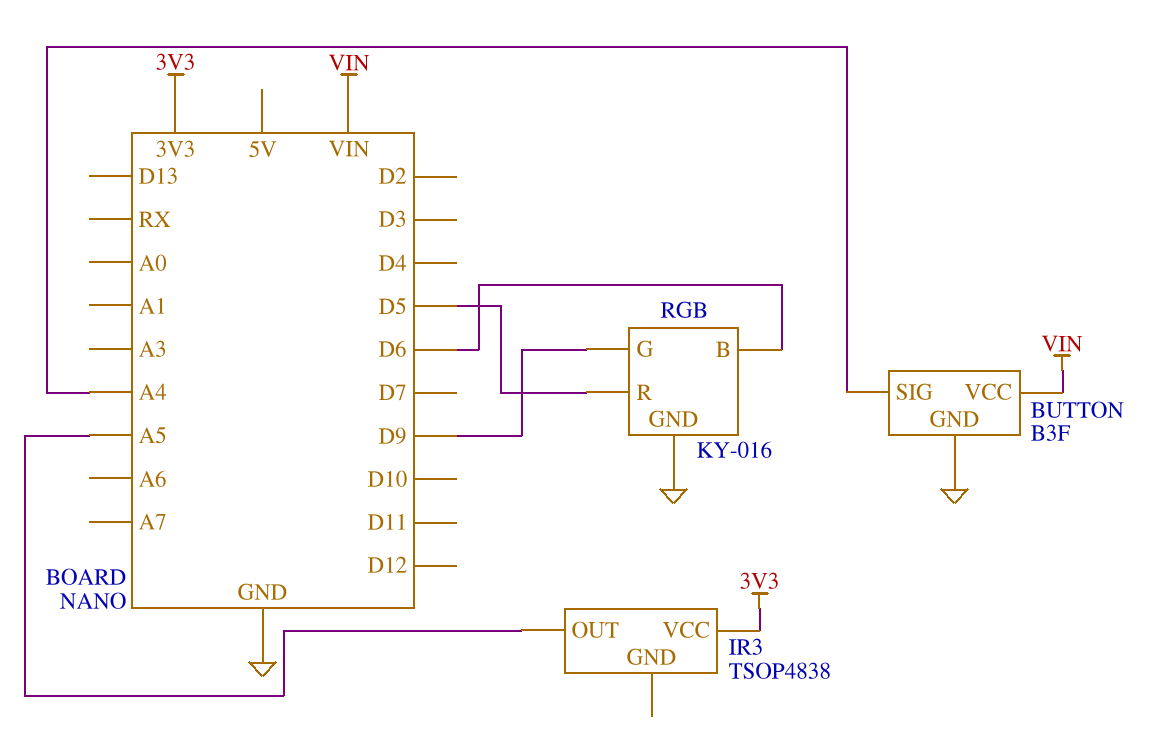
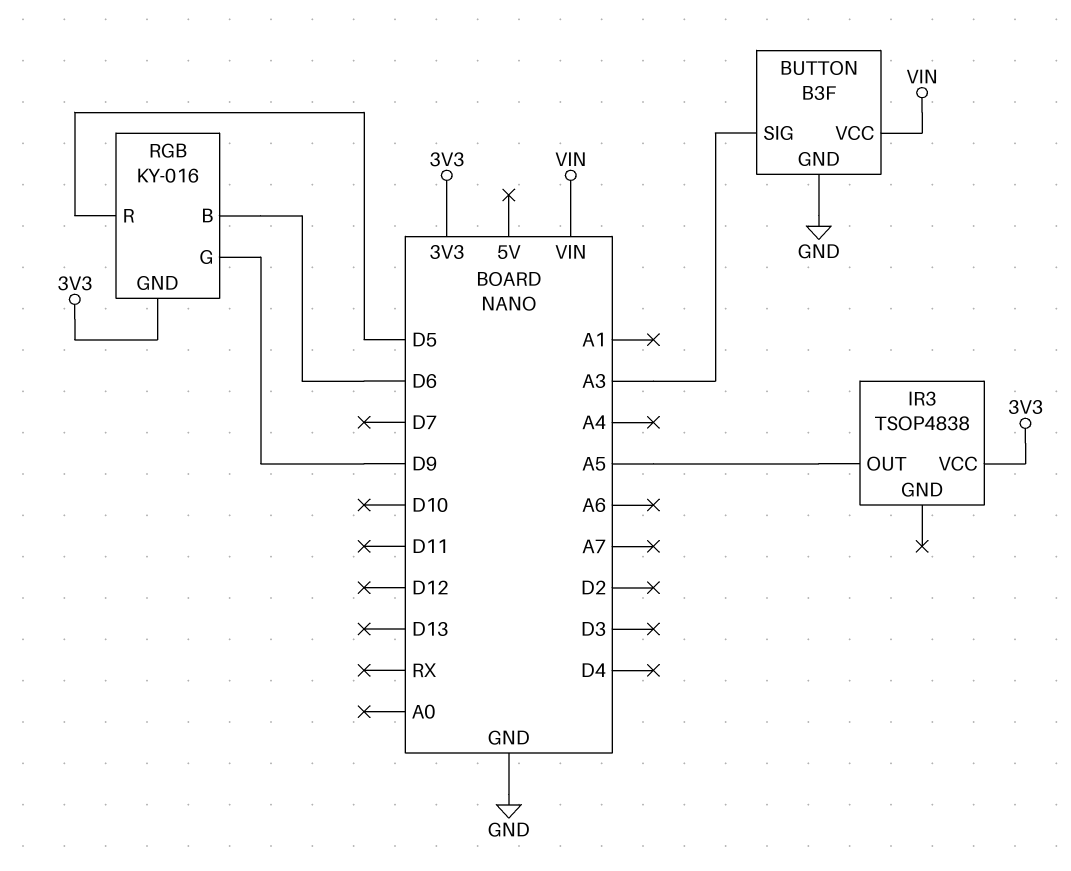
BUTTON pin SIG: A4 -> A3
RGB pin GND: GND -> 3V3

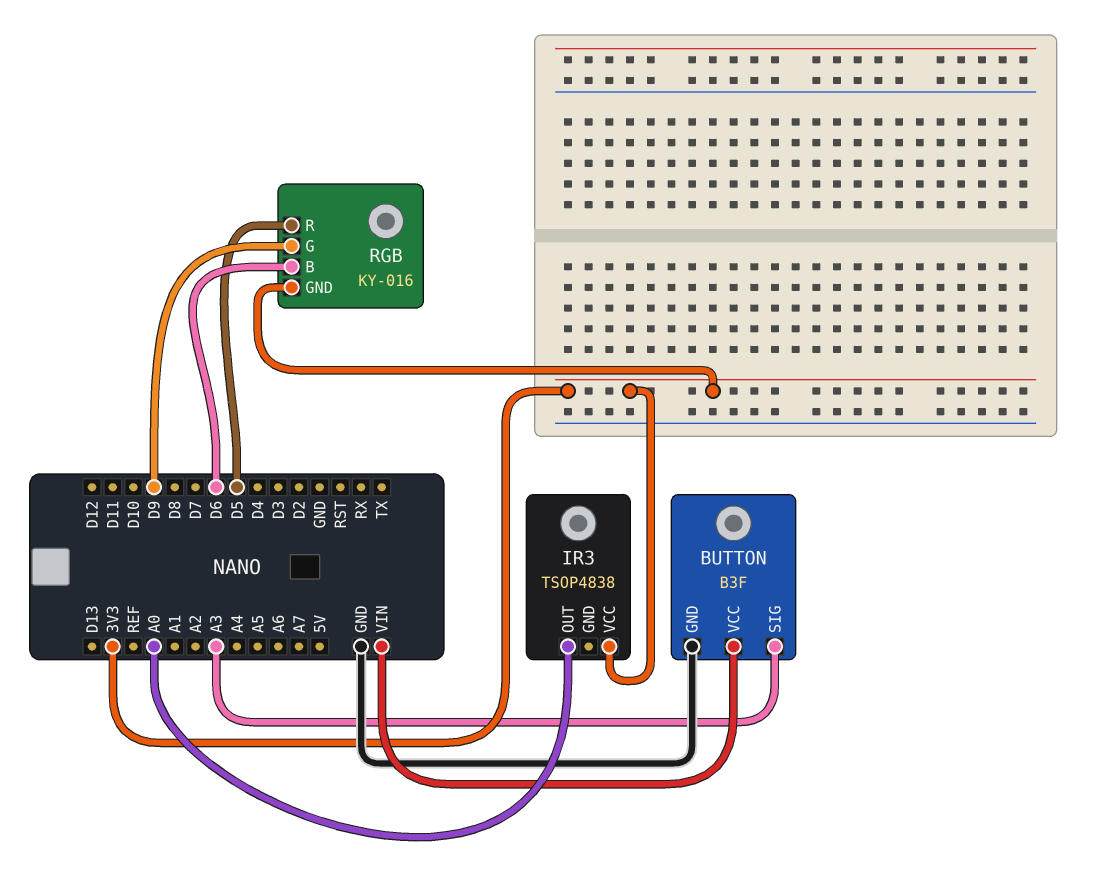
IR3 pin OUT: A5 -> A0

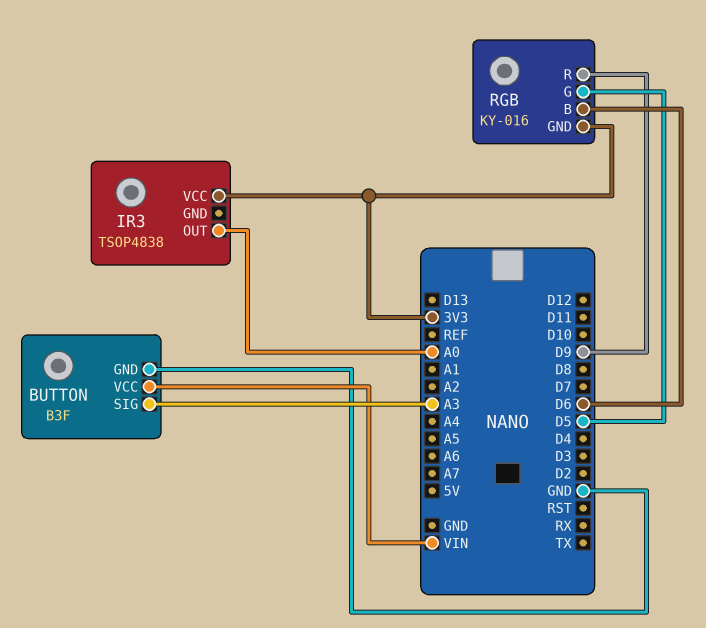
RGB pin G: D9 -> D5
RGB pin R: D5 -> D9

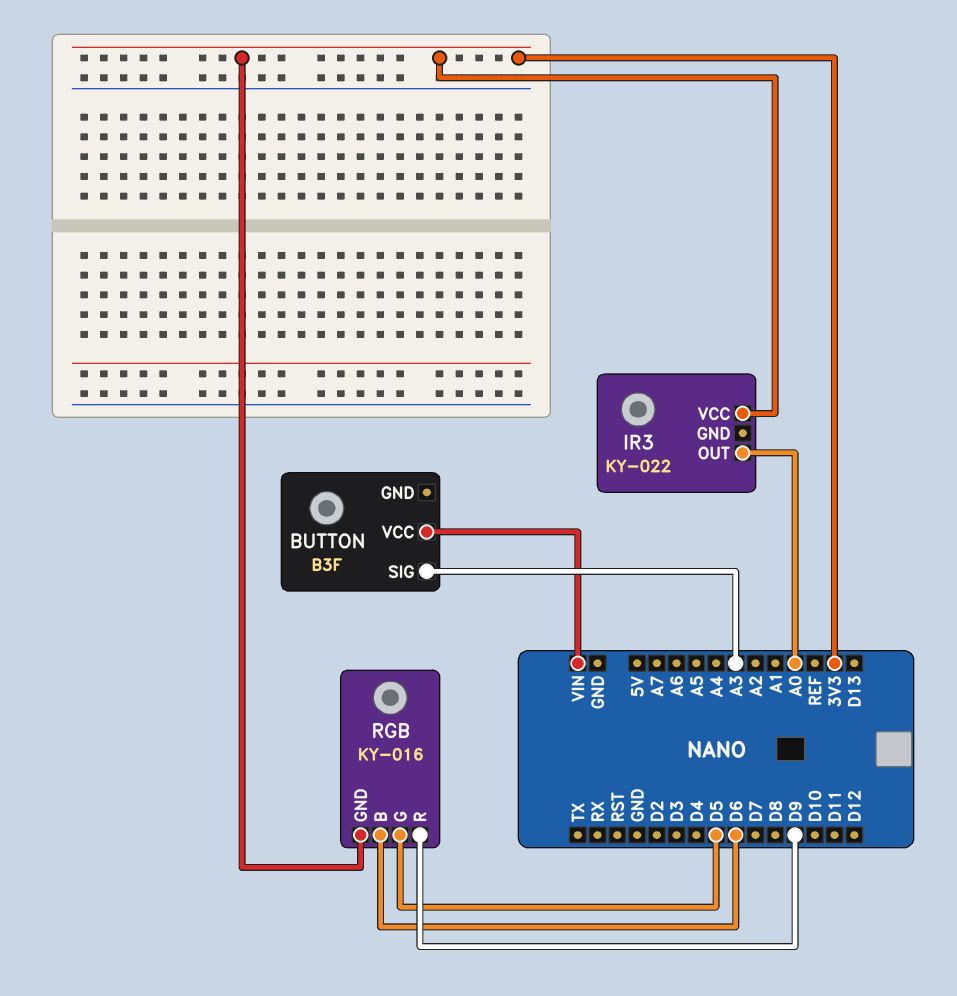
BUTTON pin GND: GND -> none
IR3: TSOP4838 -> KY-022

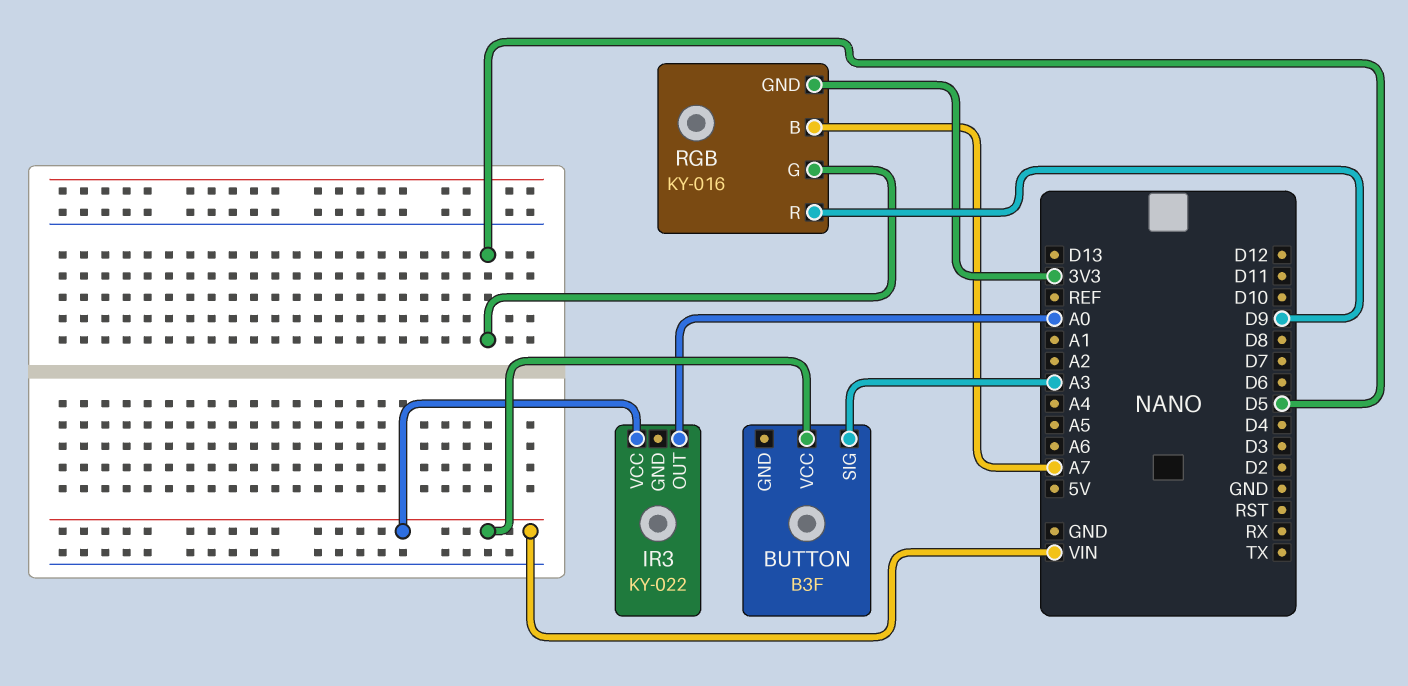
IR3 pin VCC: 3V3 -> VIN
RGB pin B: D6 -> A7

